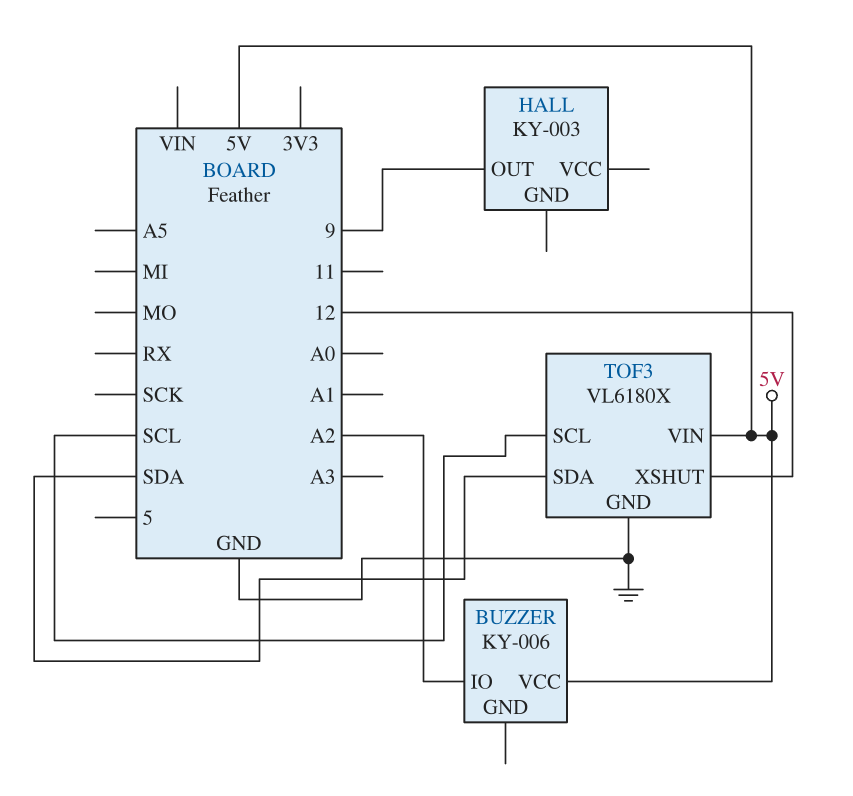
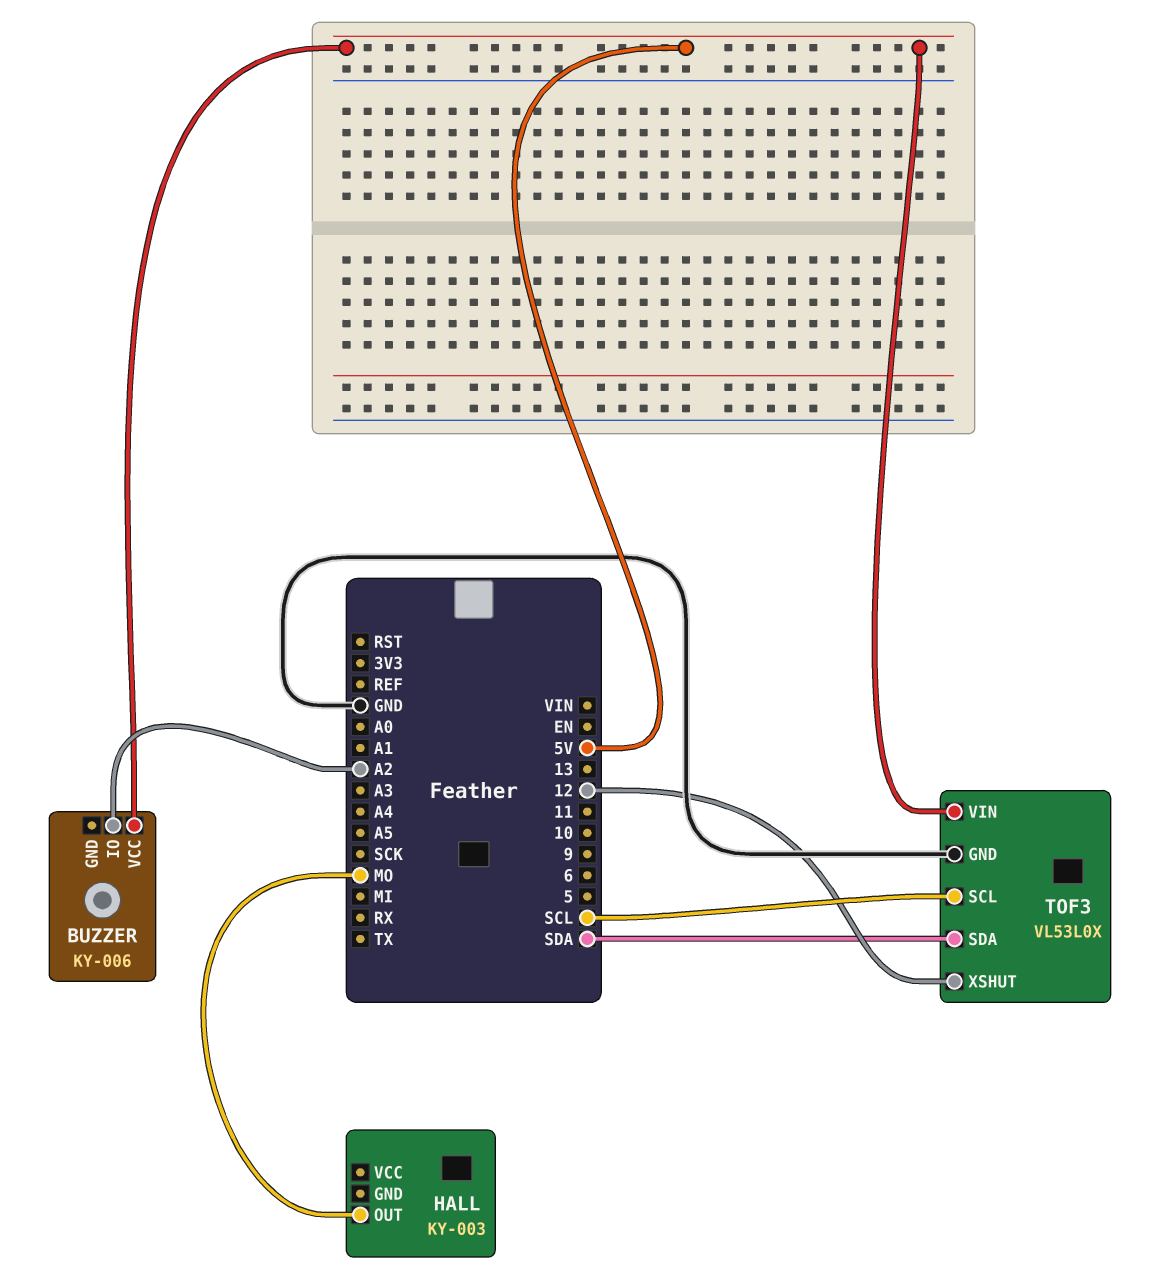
HALL pin OUT: 9 -> MO
TOF3: VL6180X -> VL53L0X

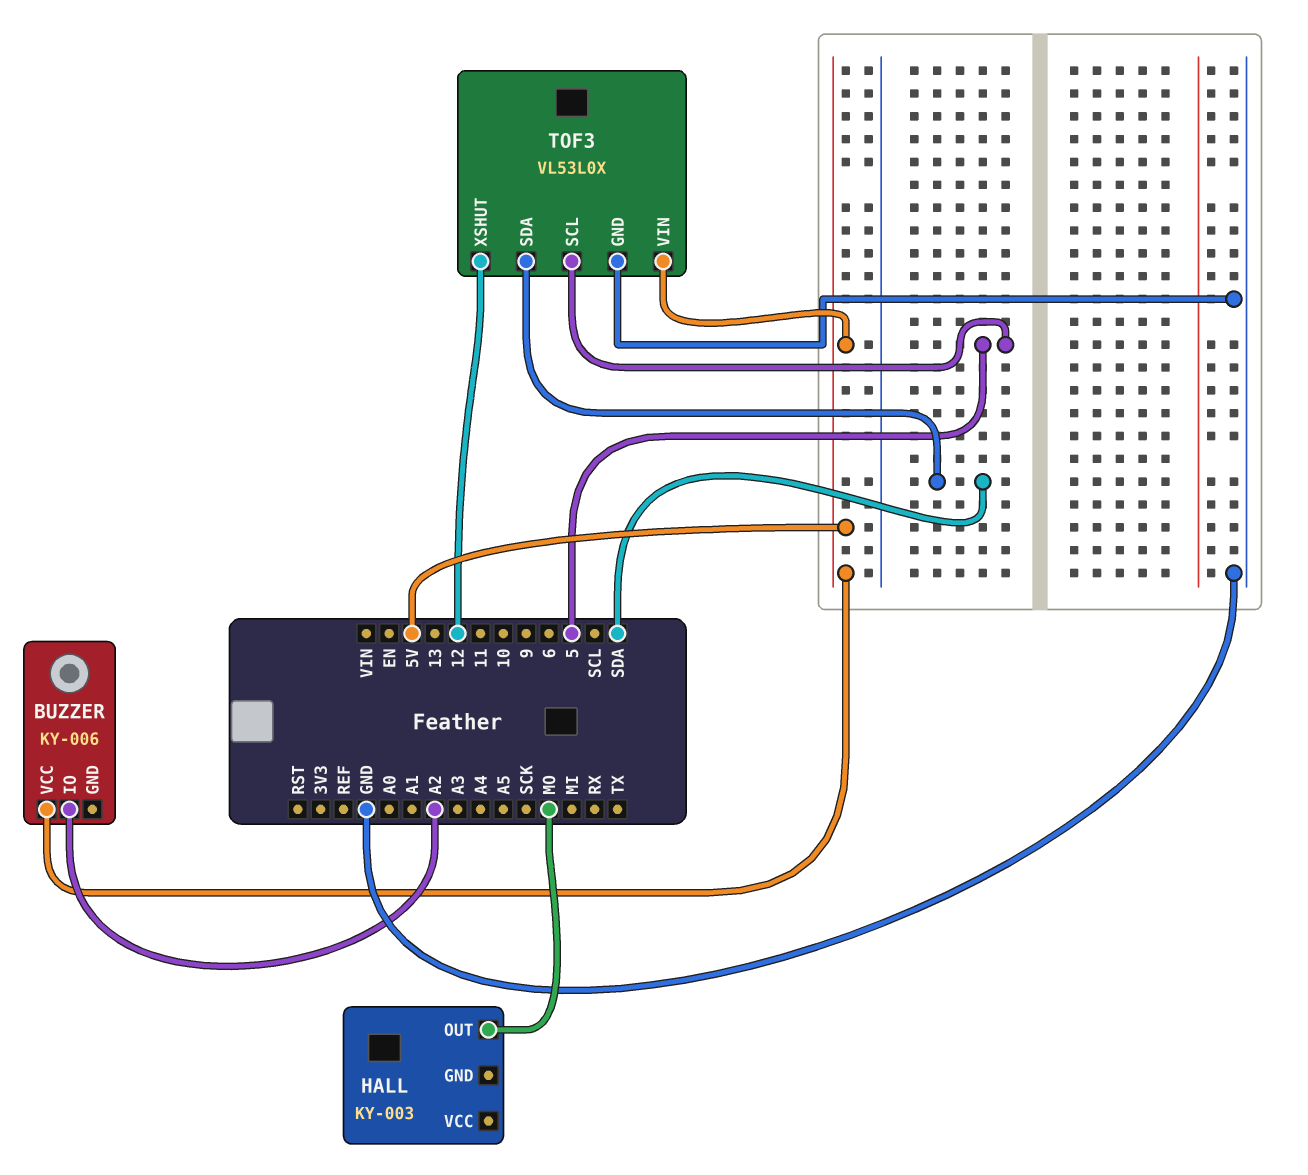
TOF3 pin SCL: SCL -> 5

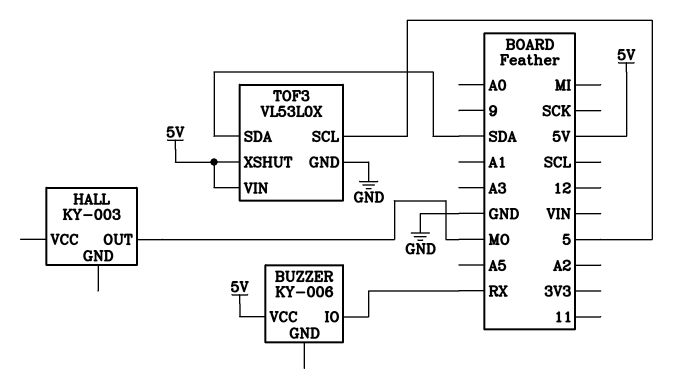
BUZZER pin IO: A2 -> RX
TOF3 pin XSHUT: 12 -> 5V

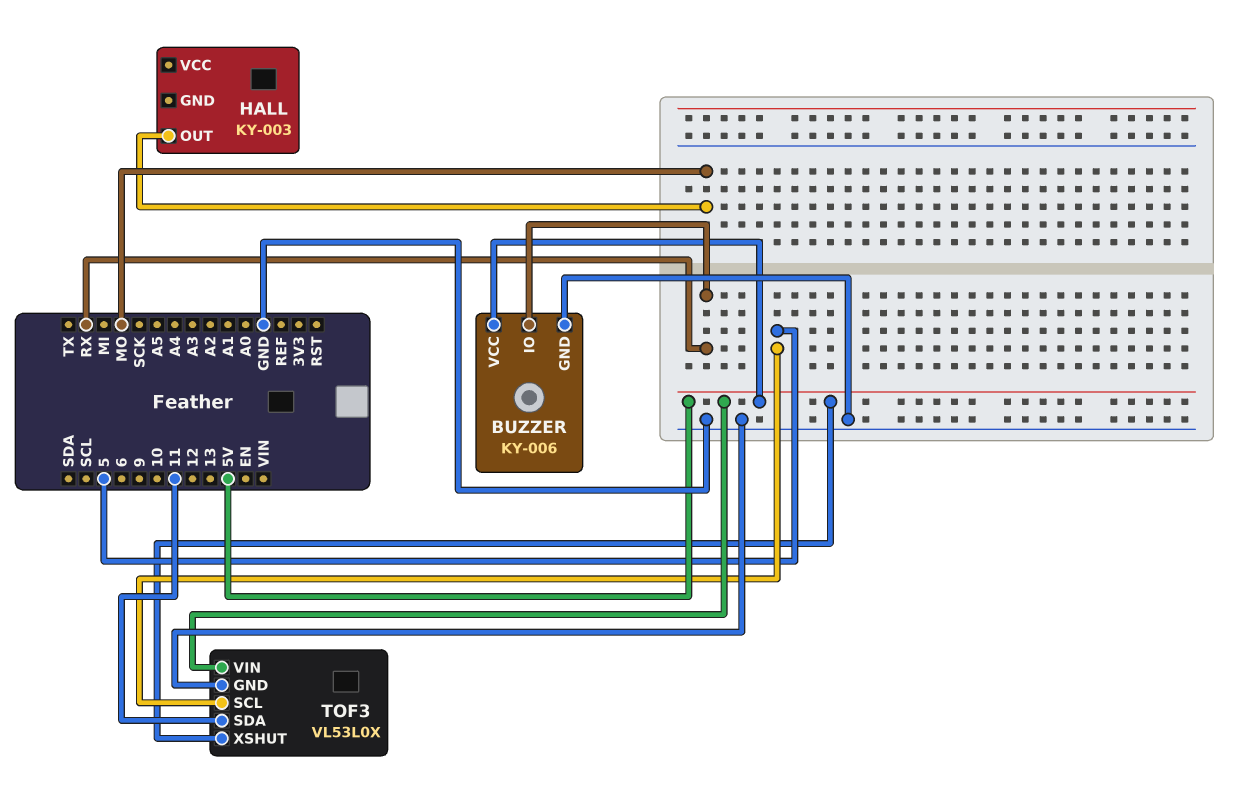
BUZZER pin GND: none -> GND
TOF3 pin SDA: SDA -> 11

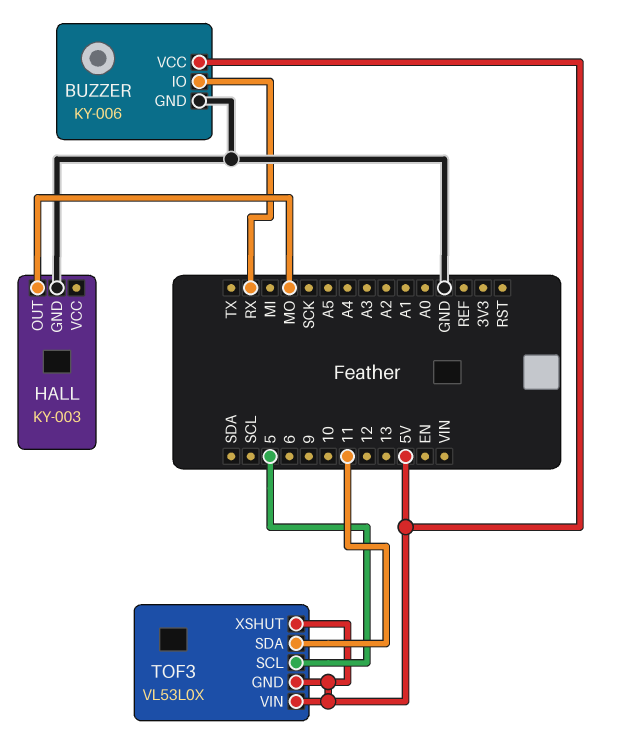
HALL pin GND: none -> GND
TOF3 pin GND: GND -> 5V

